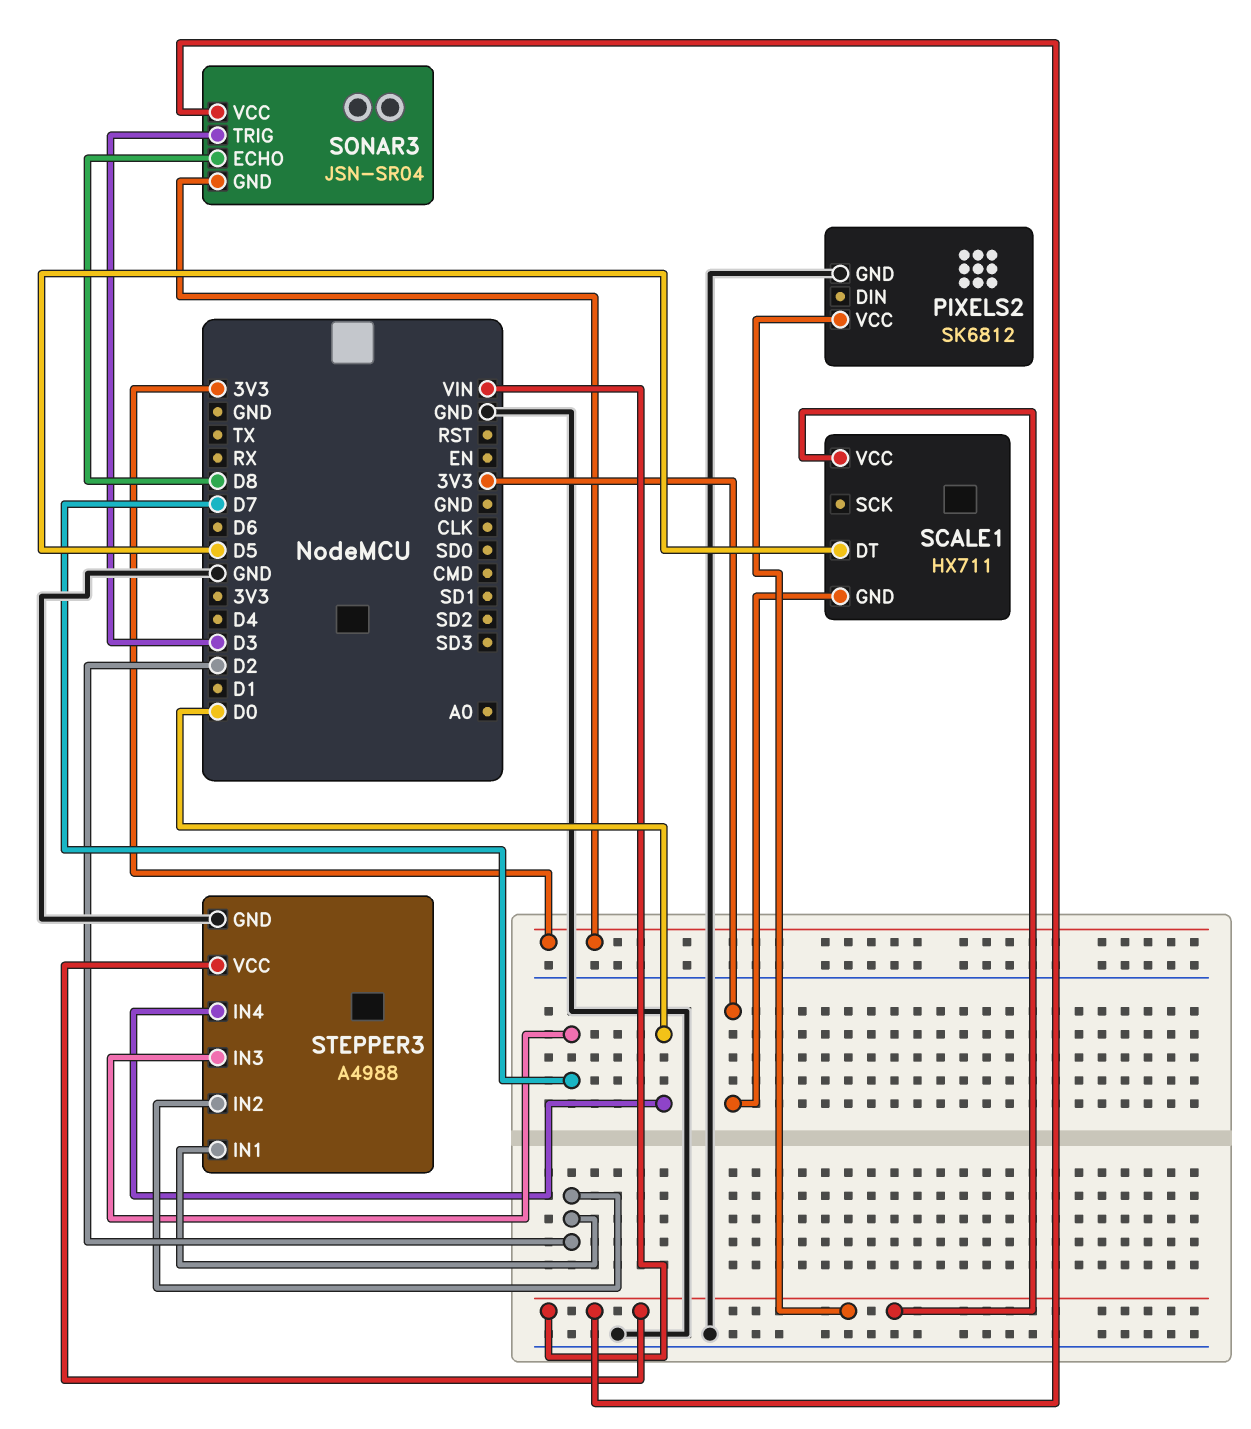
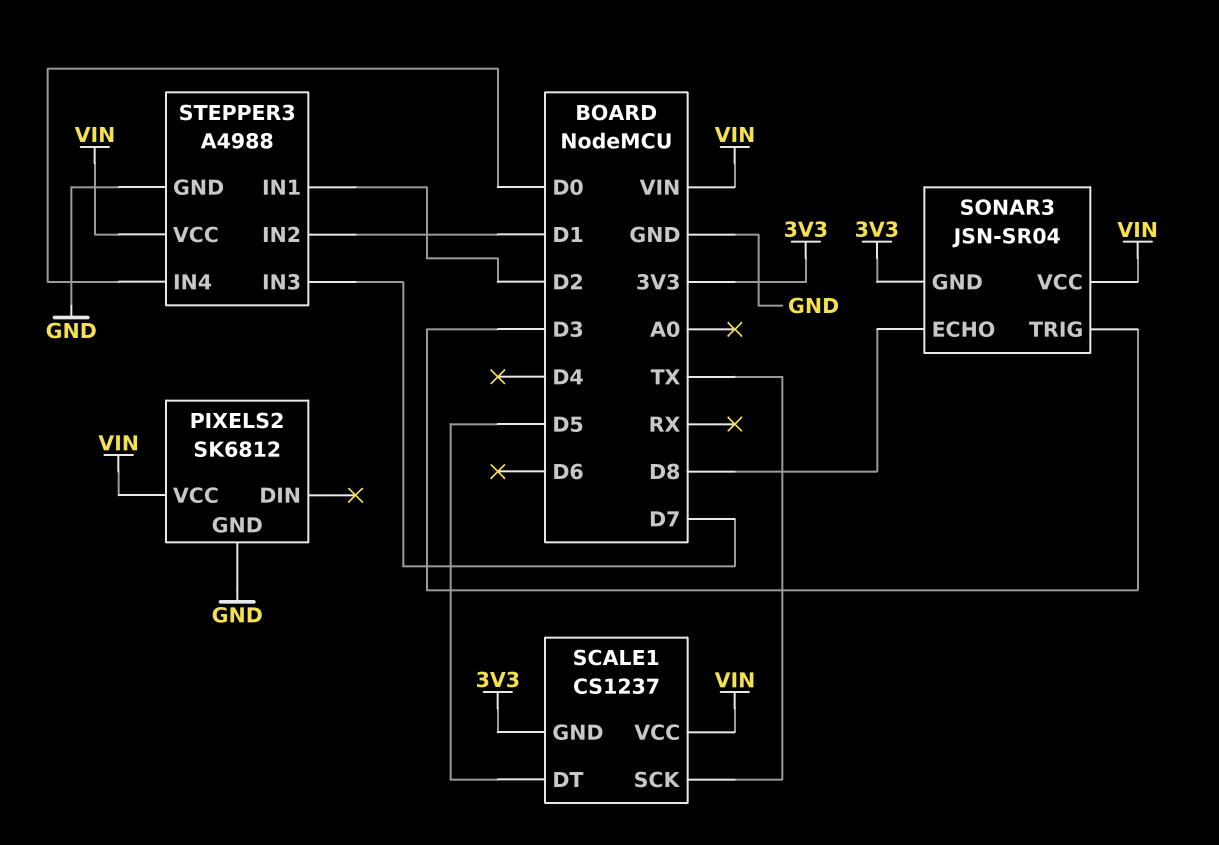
SCALE1: HX711 -> CS1237
SCALE1 pin SCK: none -> TX
STEPPER3 pin IN2: D2 -> D1

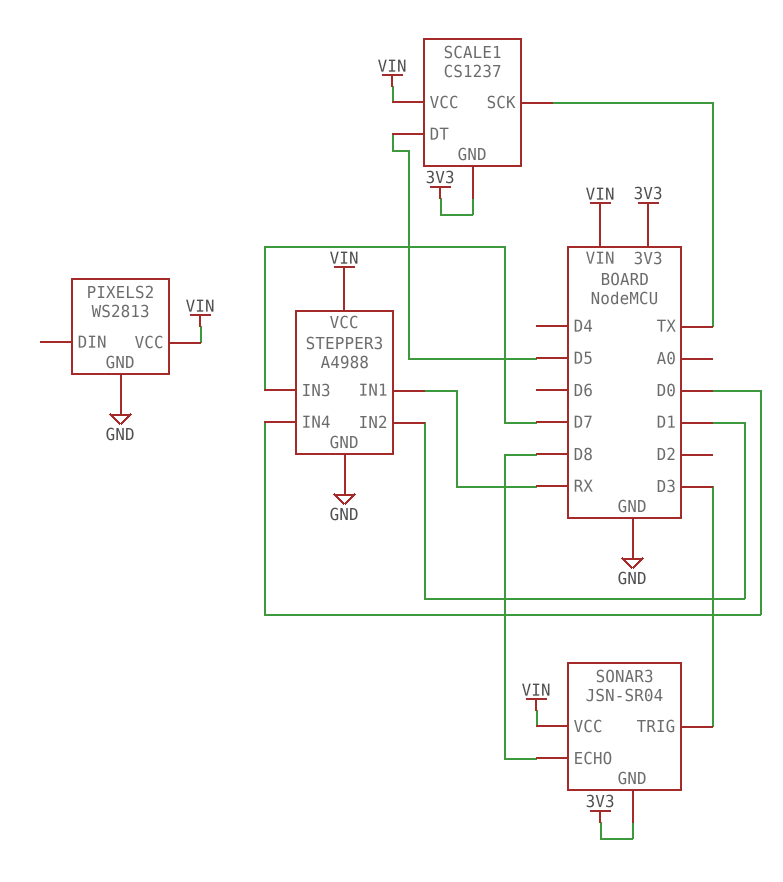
PIXELS2: SK6812 -> WS2813
STEPPER3 pin IN1: D2 -> RX

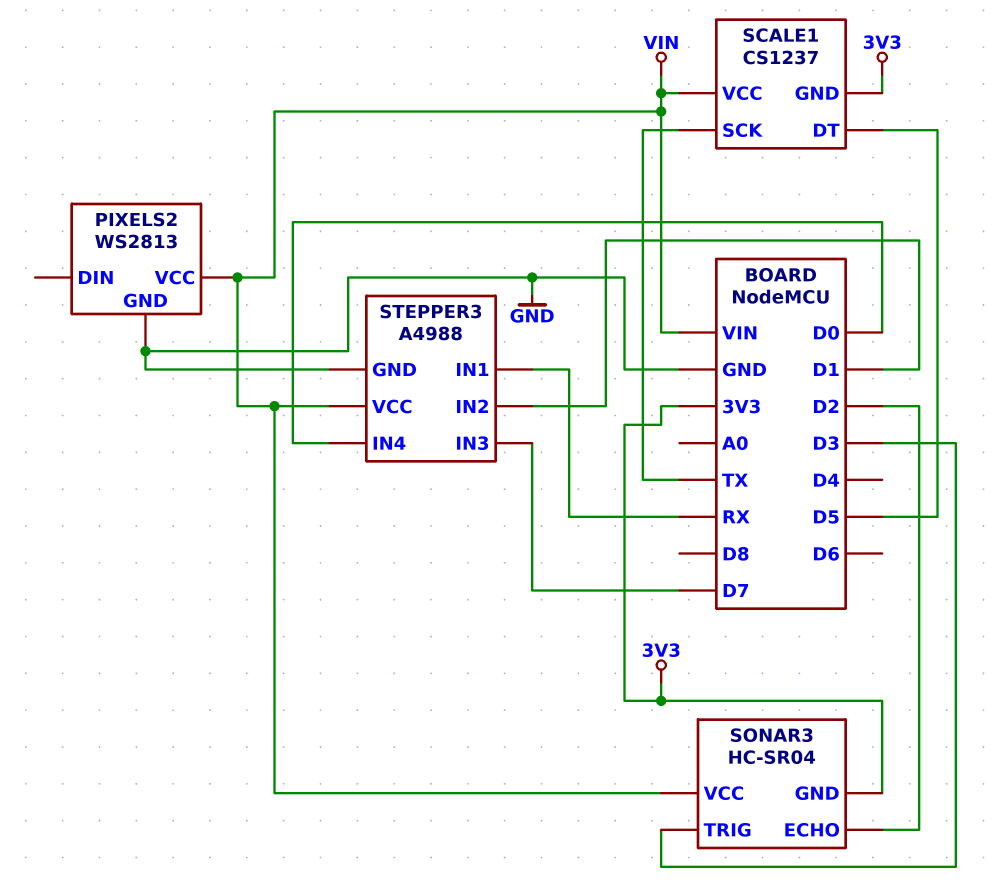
SONAR3: JSN-SR04 -> HC-SR04
SONAR3 pin ECHO: D8 -> D2

